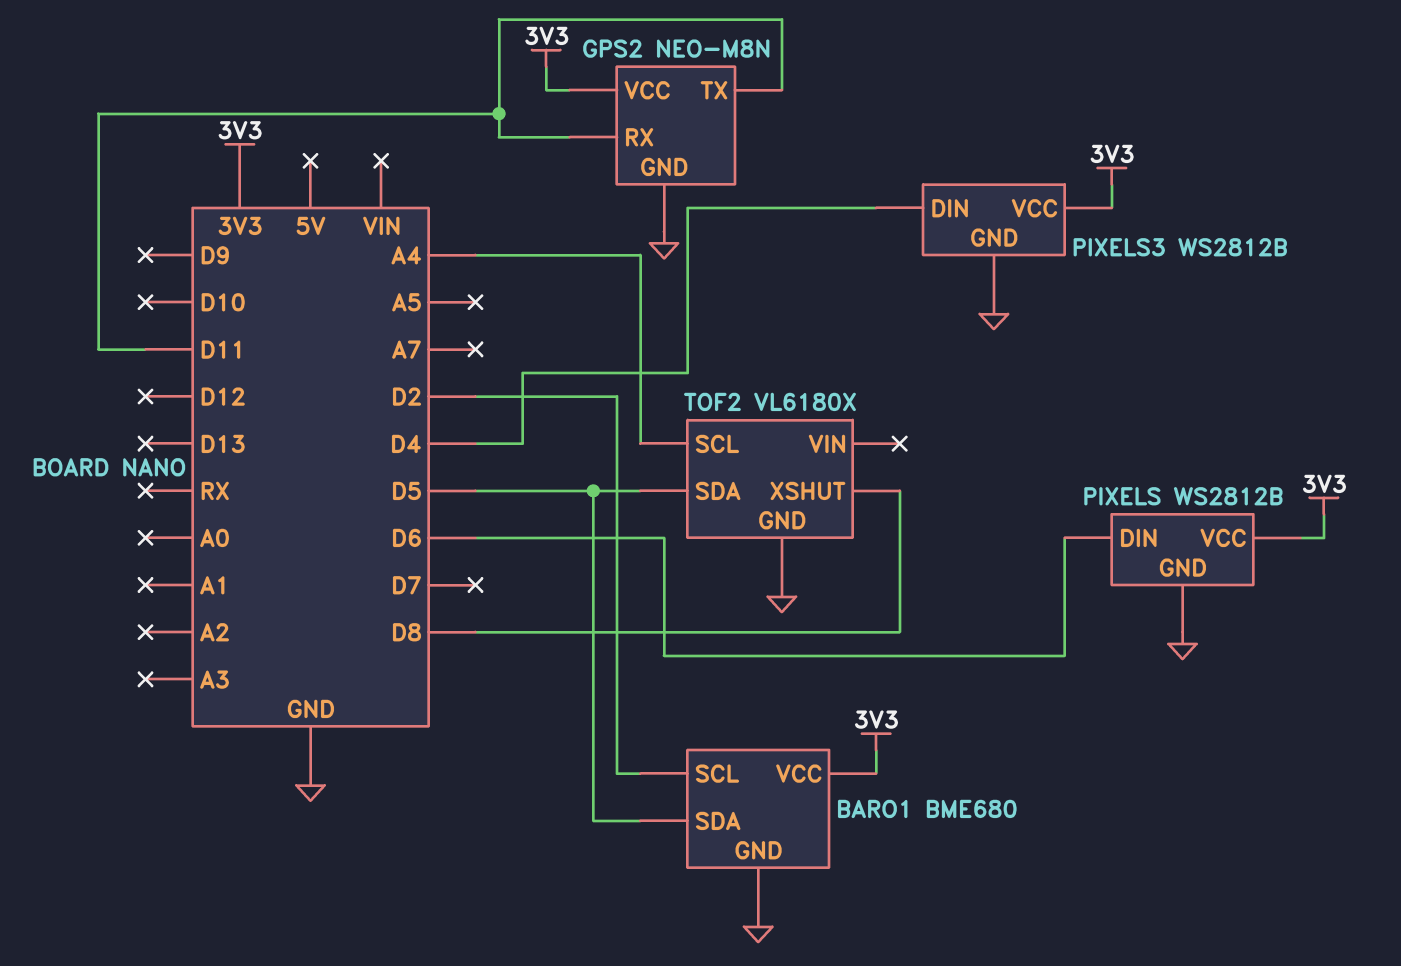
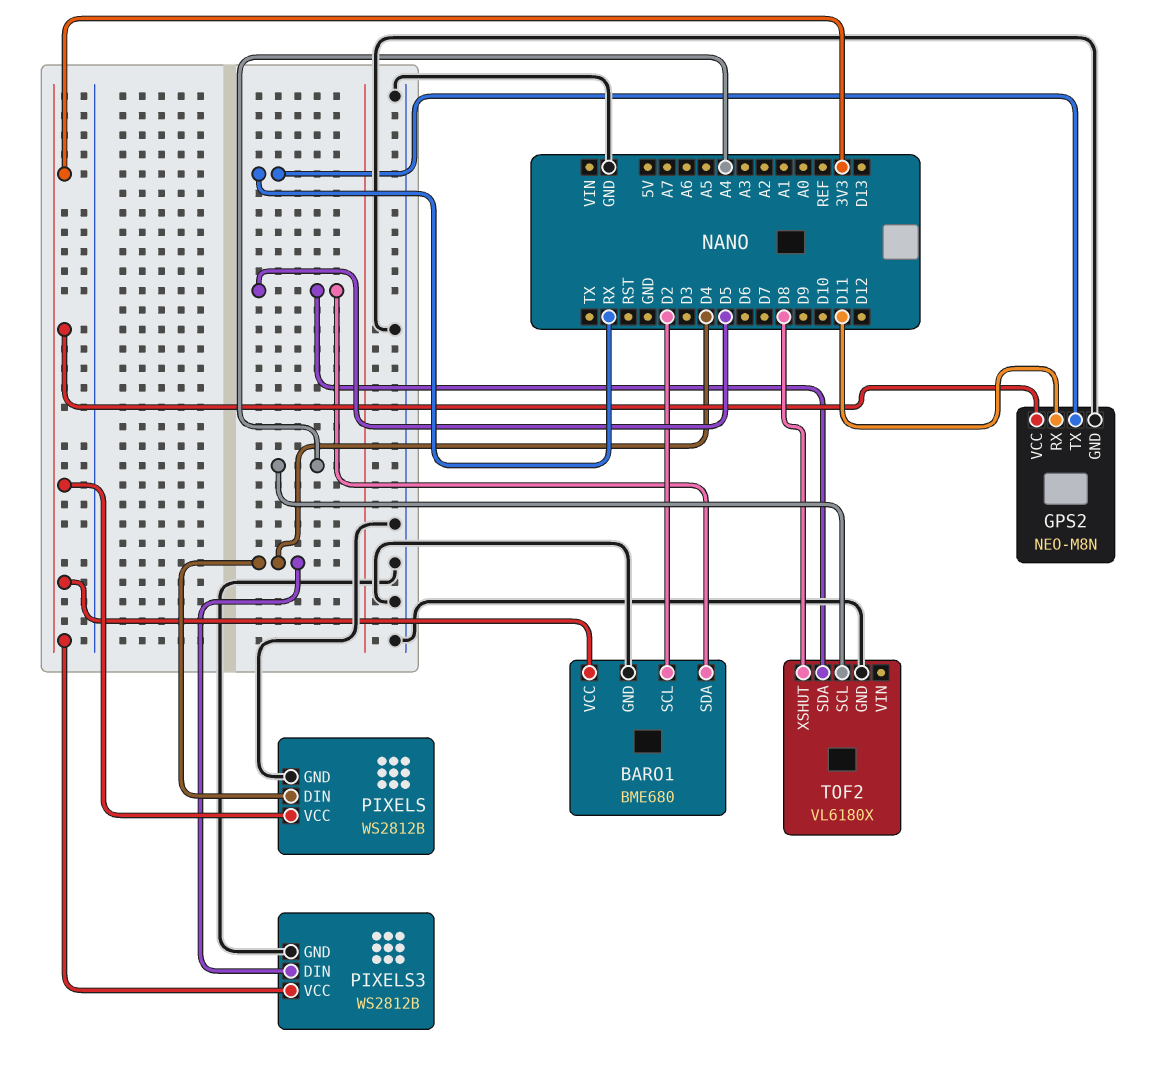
GPS2 pin TX: D11 -> RX
PIXELS pin DIN: D6 -> D4

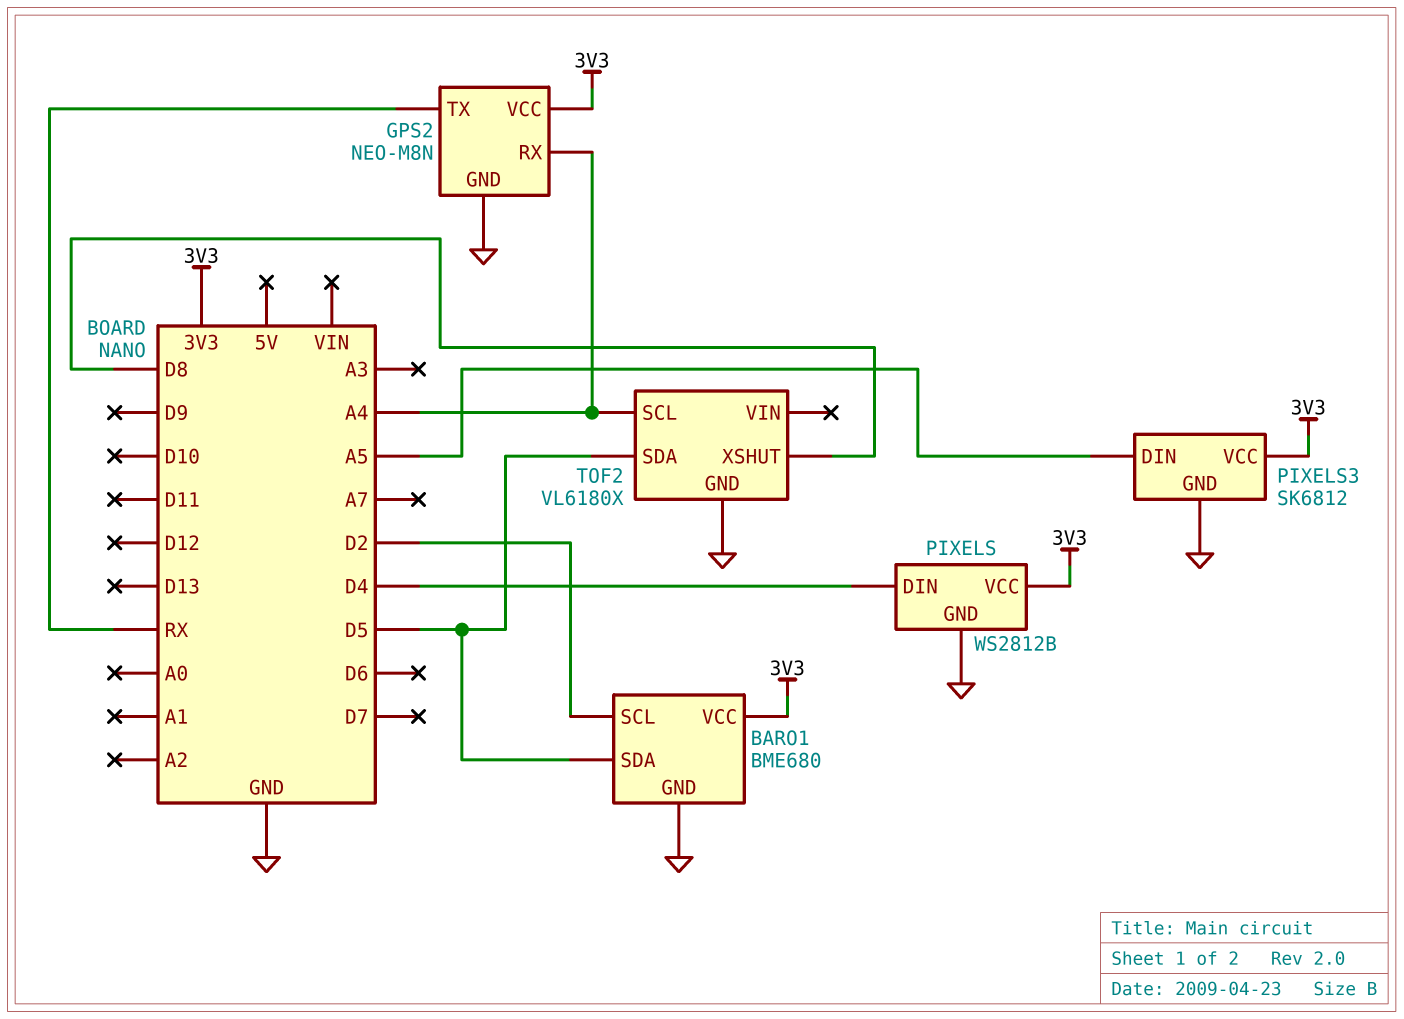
GPS2 pin RX: D11 -> A4
PIXELS3: WS2812B -> SK6812
PIXELS3 pin DIN: D4 -> A5

